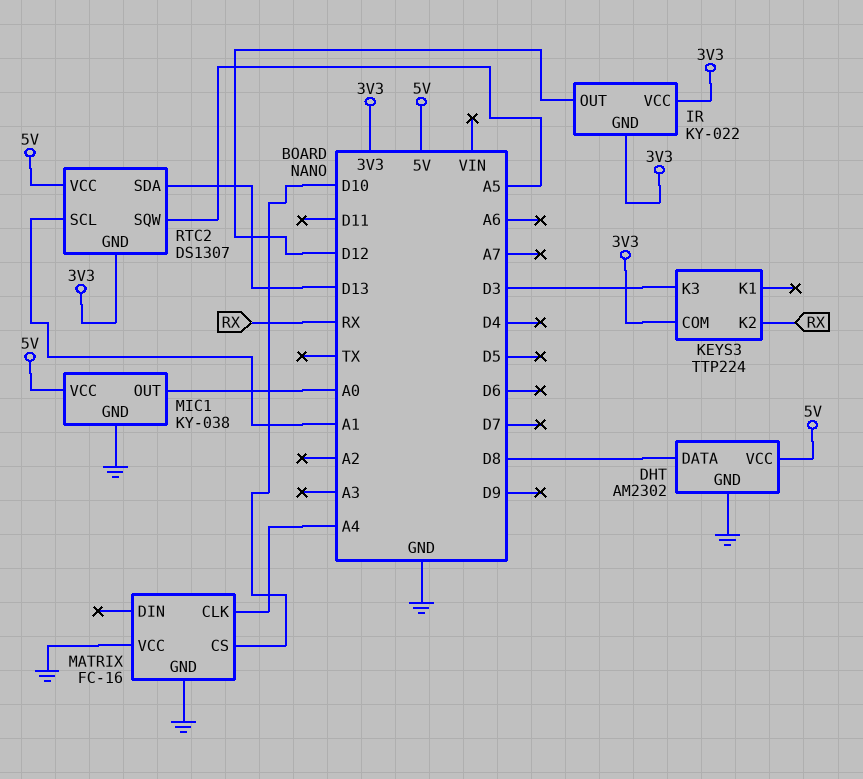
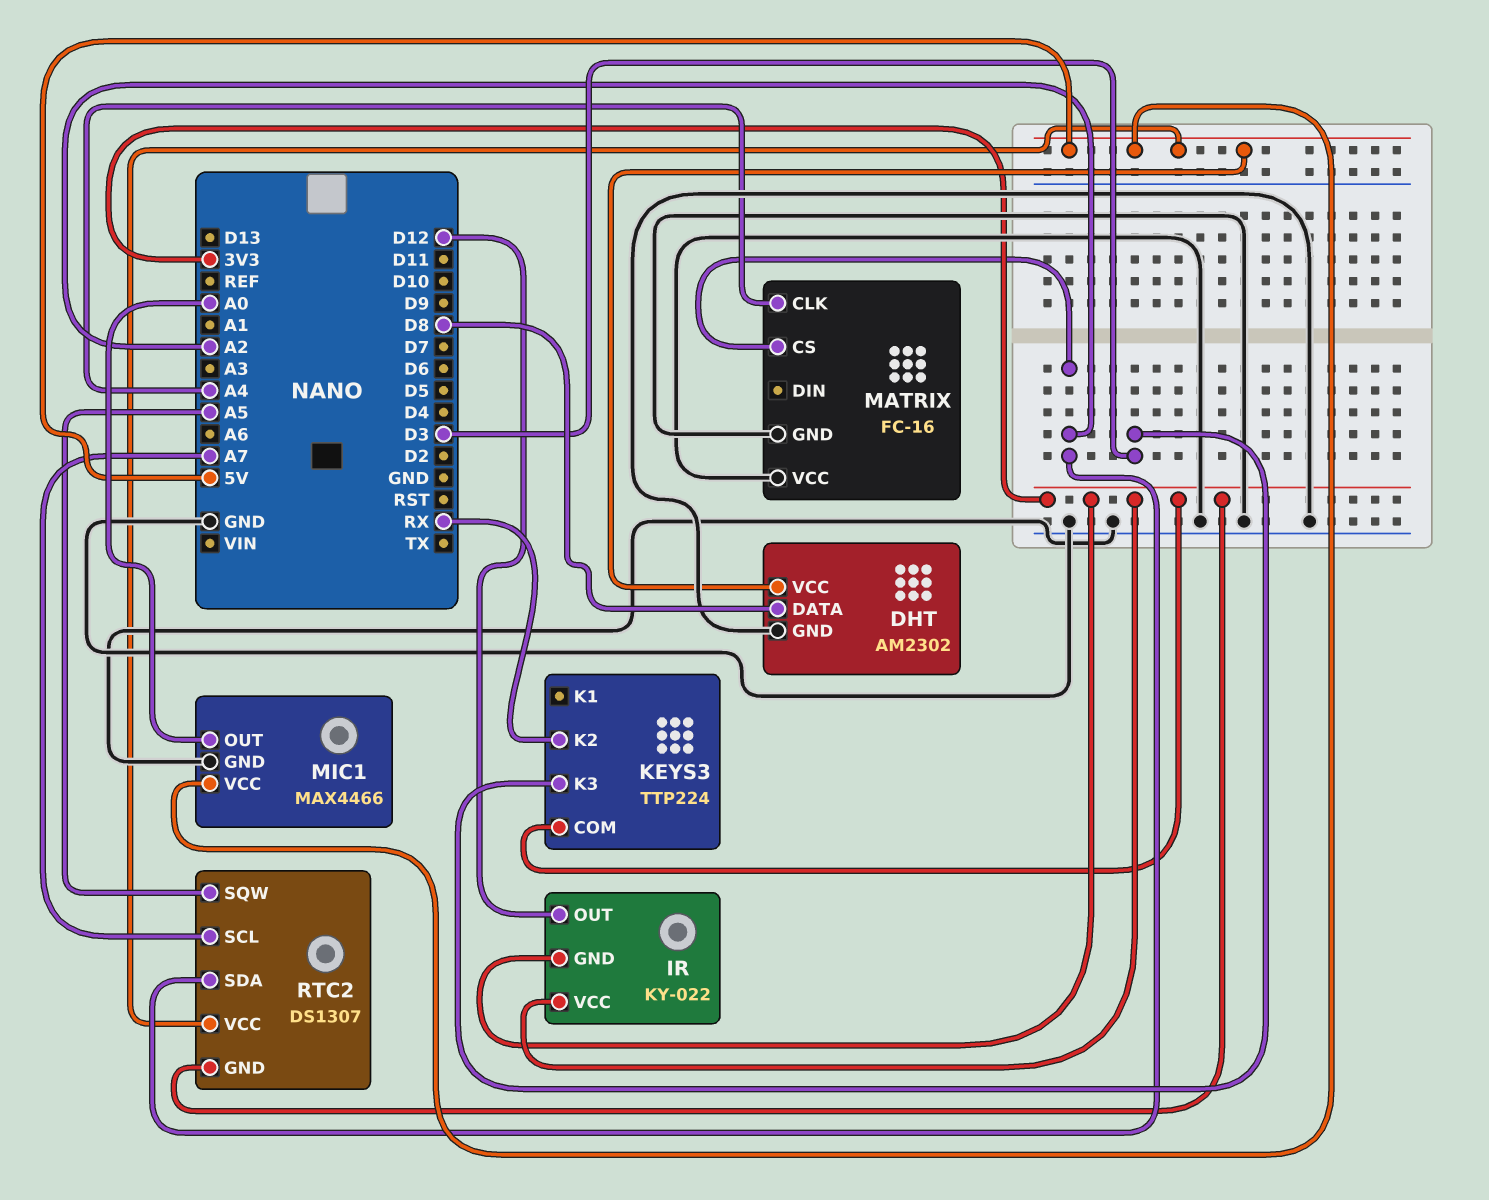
MATRIX pin CS: D10 -> A2
MIC1: KY-038 -> MAX4466
RTC2 pin SCL: A1 -> A7
RTC2 pin SDA: D13 -> A2

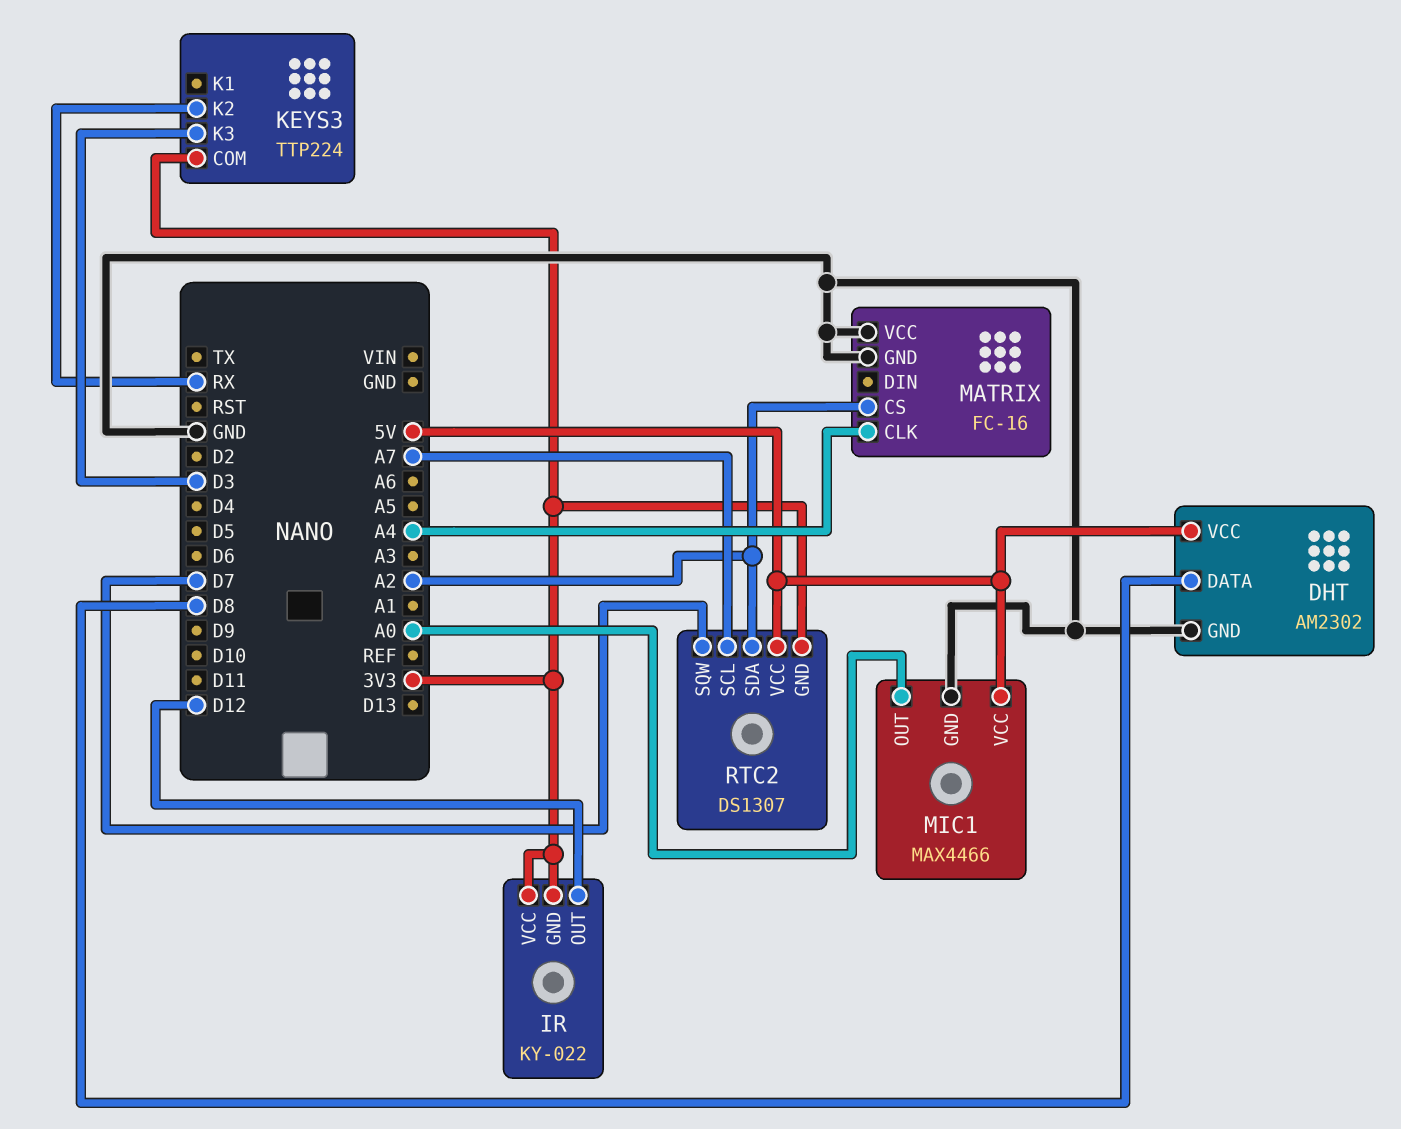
RTC2 pin SQW: A5 -> D7

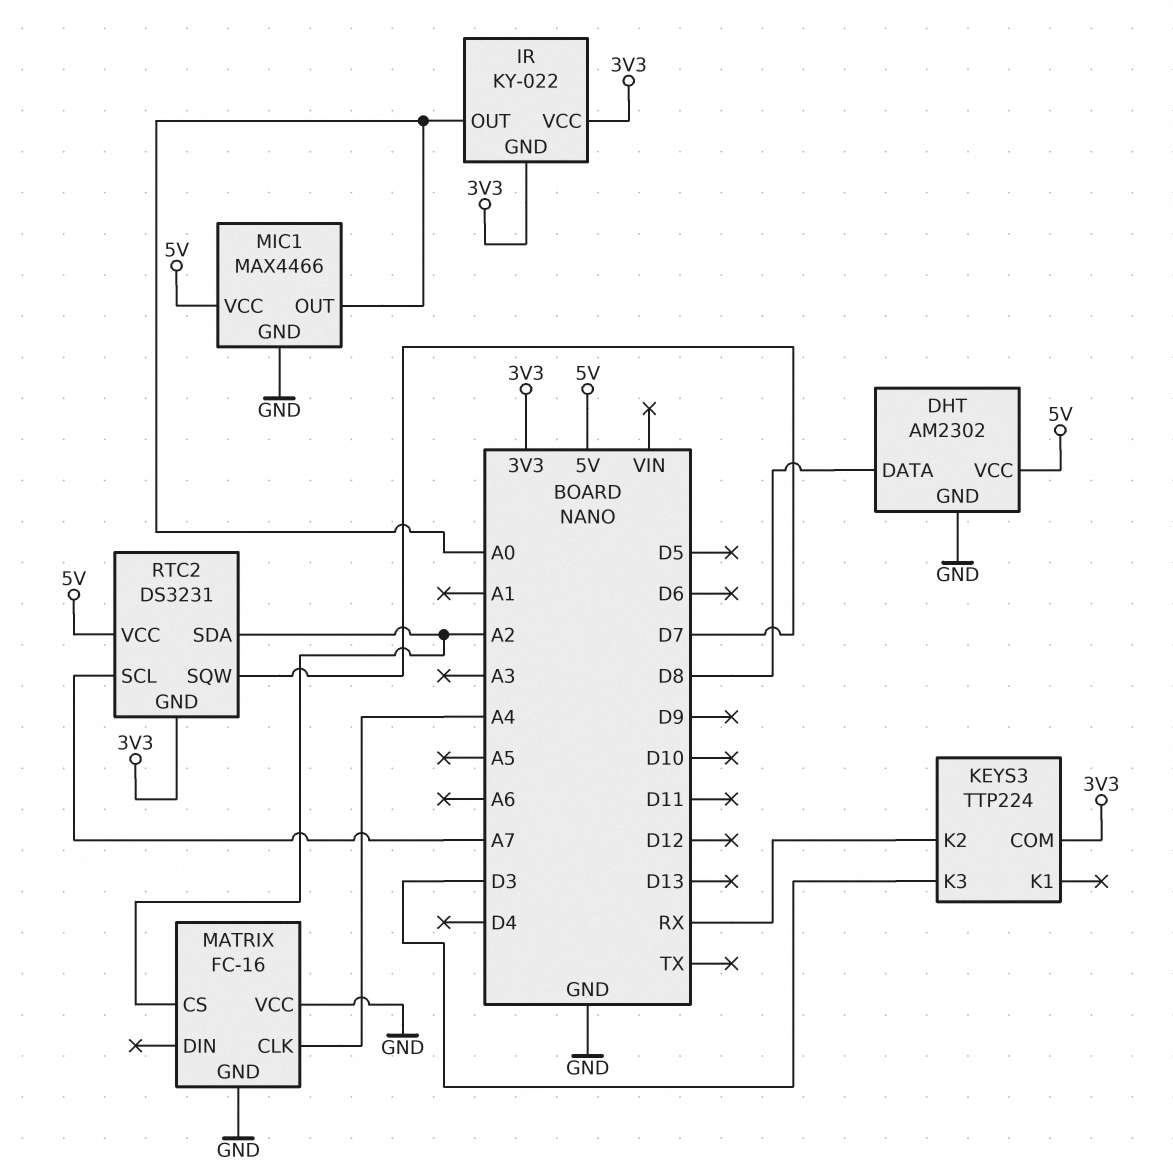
IR pin OUT: D12 -> A0
RTC2: DS1307 -> DS3231

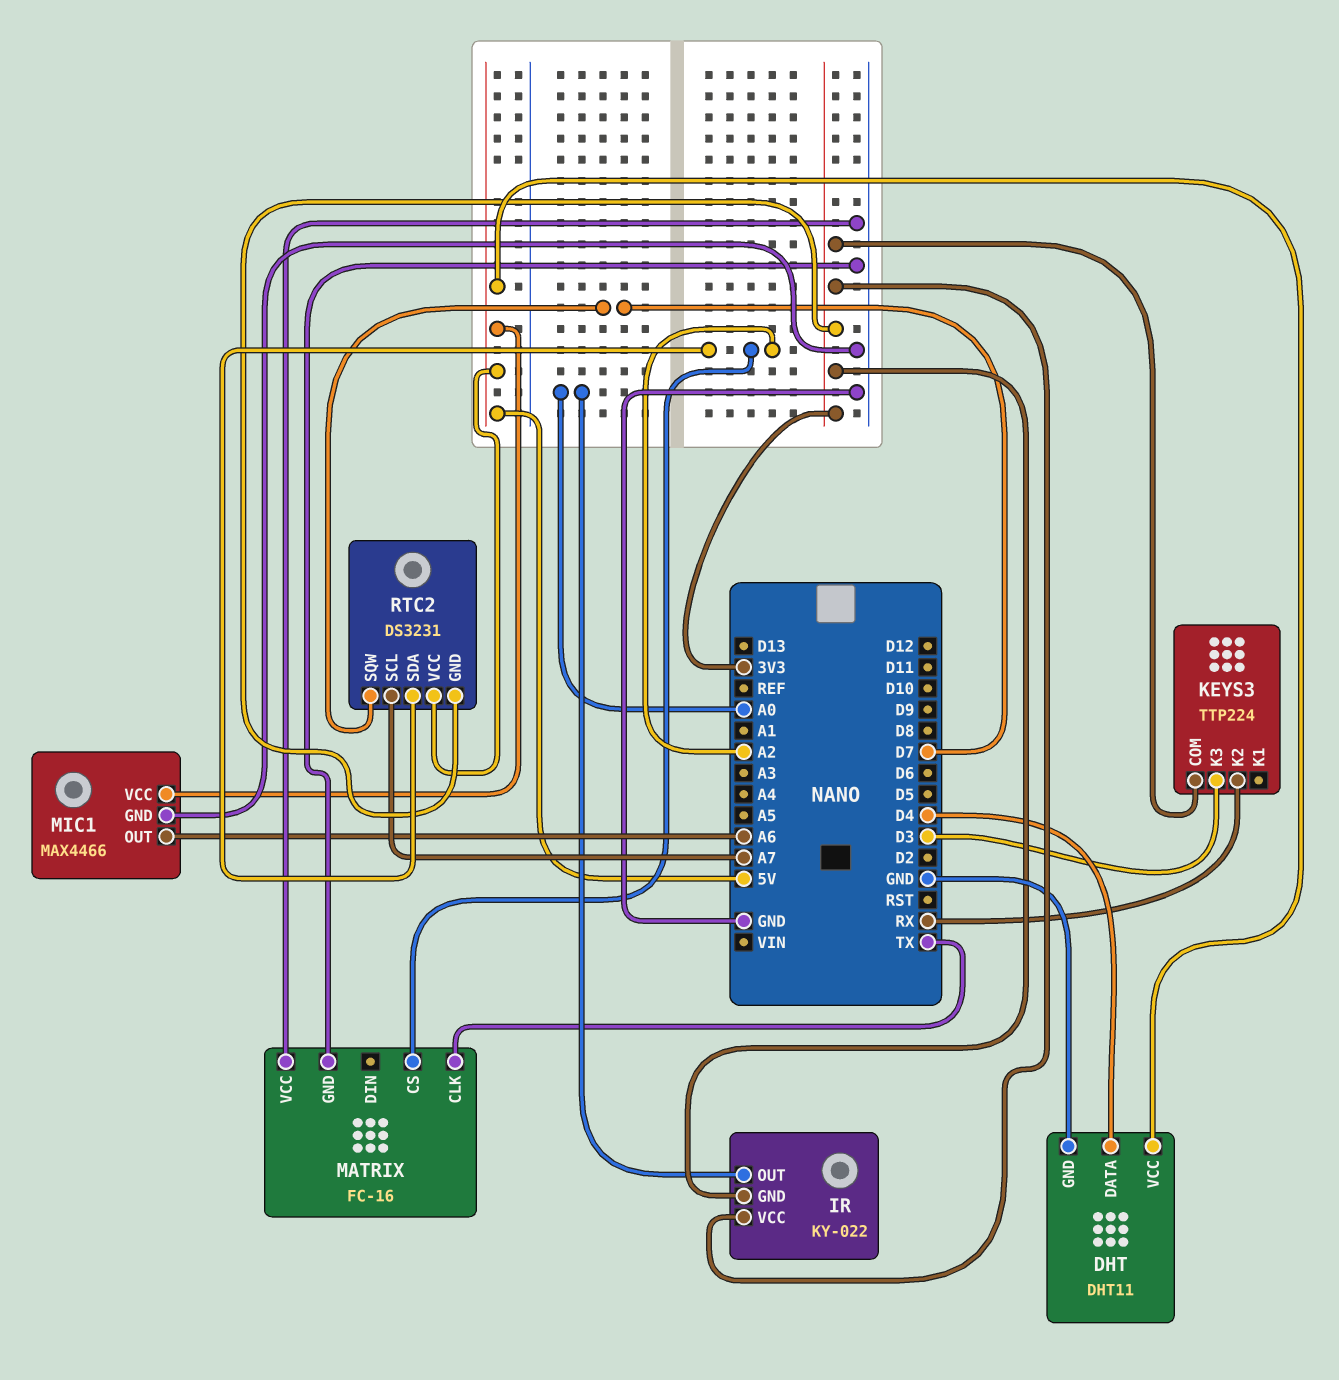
DHT: AM2302 -> DHT11
DHT pin DATA: D8 -> D4
MATRIX pin CLK: A4 -> TX
MIC1 pin OUT: A0 -> A6

